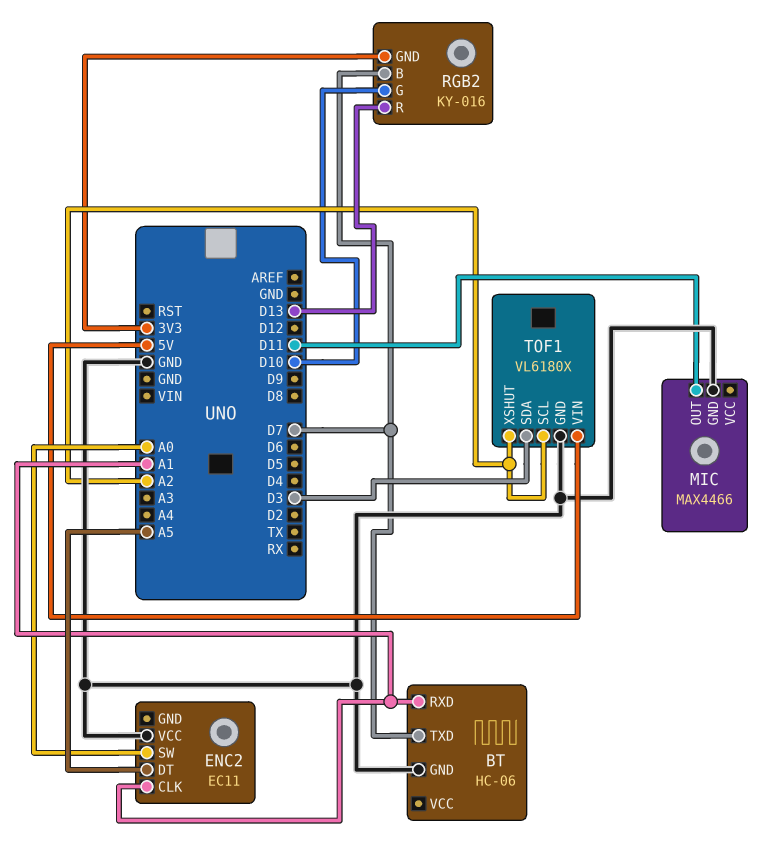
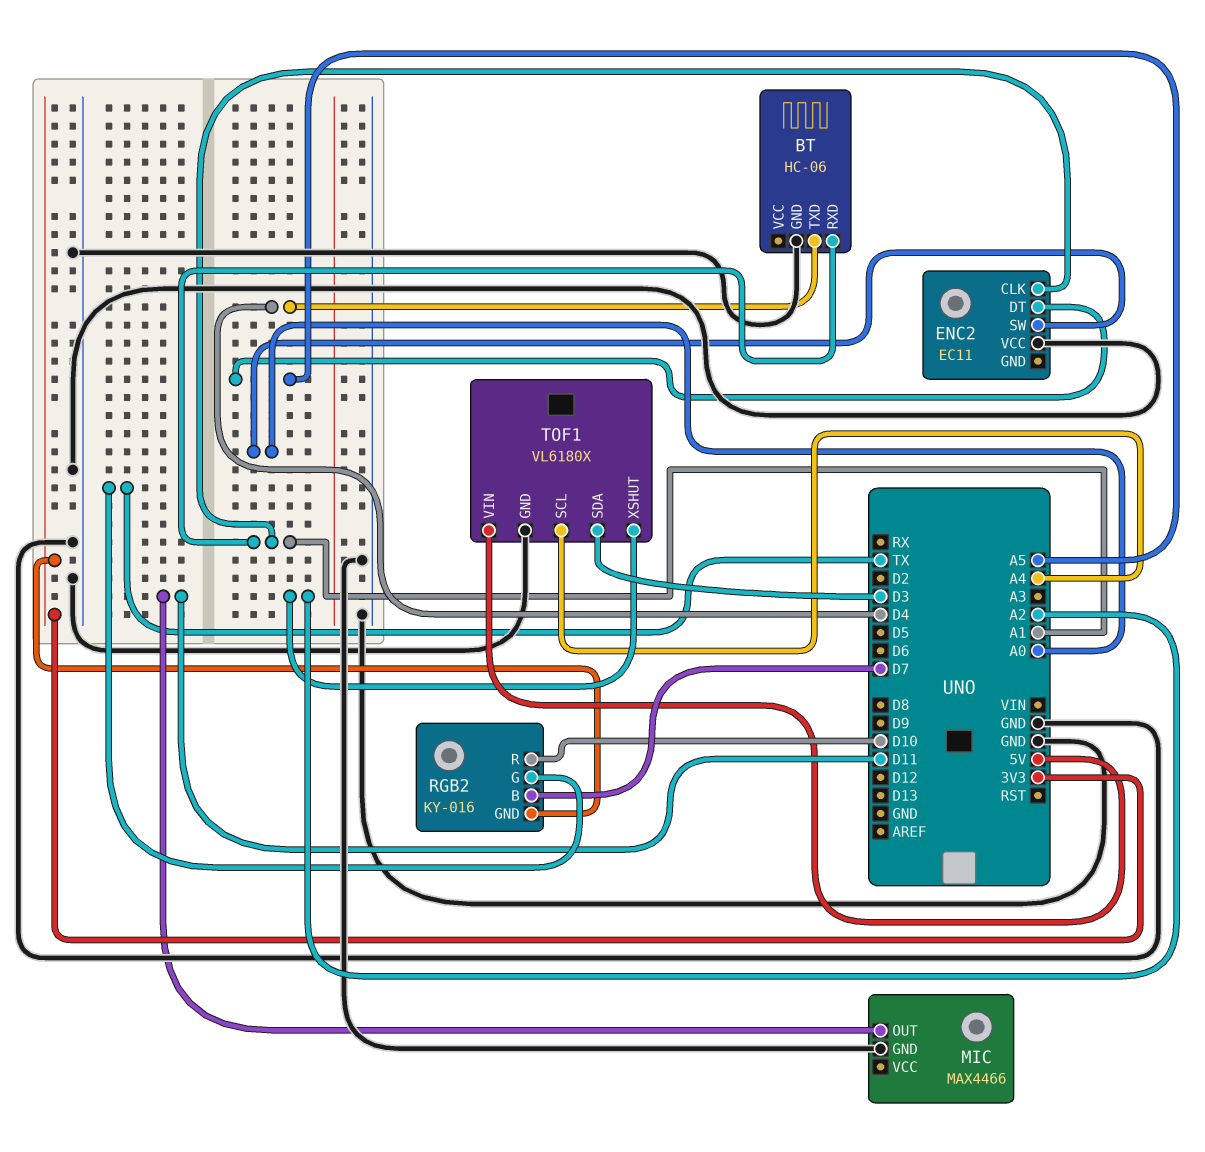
BT pin TXD: D7 -> D4
RGB2 pin G: D10 -> TX
RGB2 pin R: D13 -> D10
TOF1 pin SCL: A2 -> A4

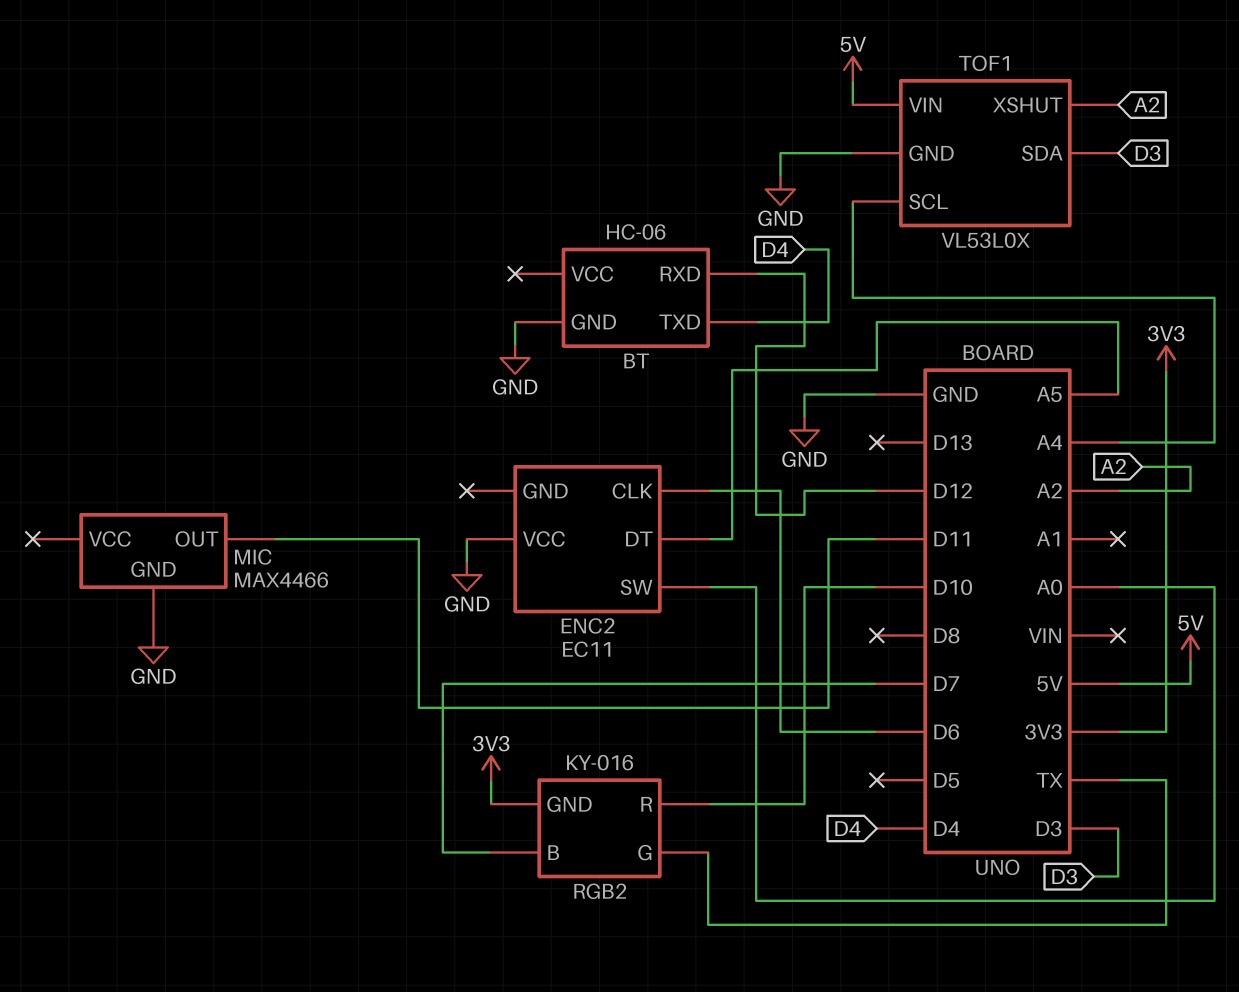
BT pin RXD: A1 -> D12
ENC2 pin CLK: A1 -> D6
TOF1: VL6180X -> VL53L0X

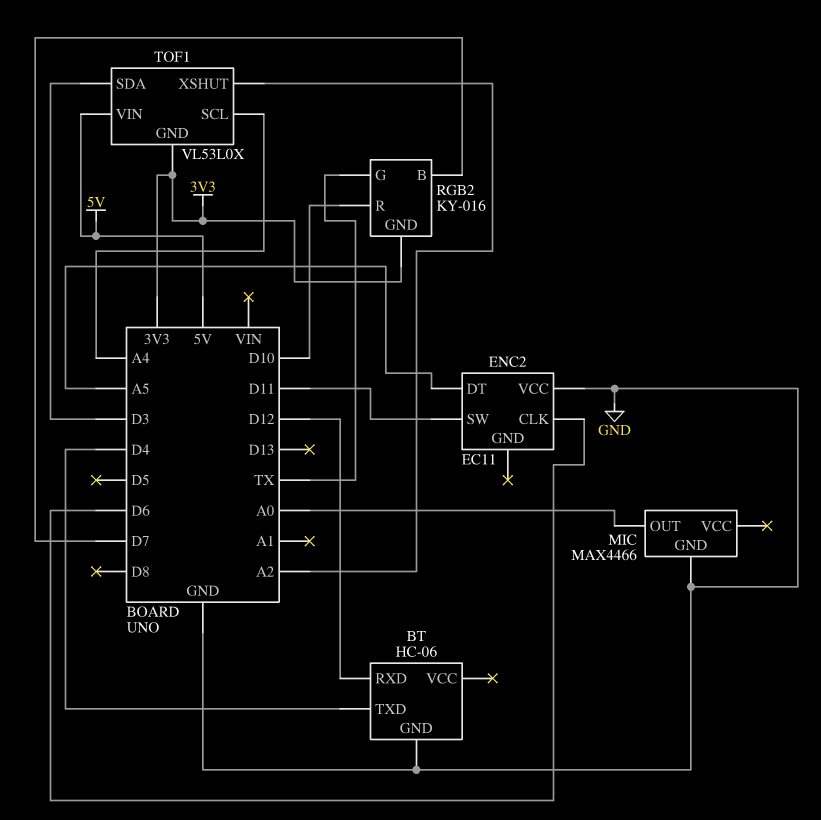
ENC2 pin SW: A0 -> D11
MIC pin OUT: D11 -> A0
TOF1 pin GND: GND -> 3V3

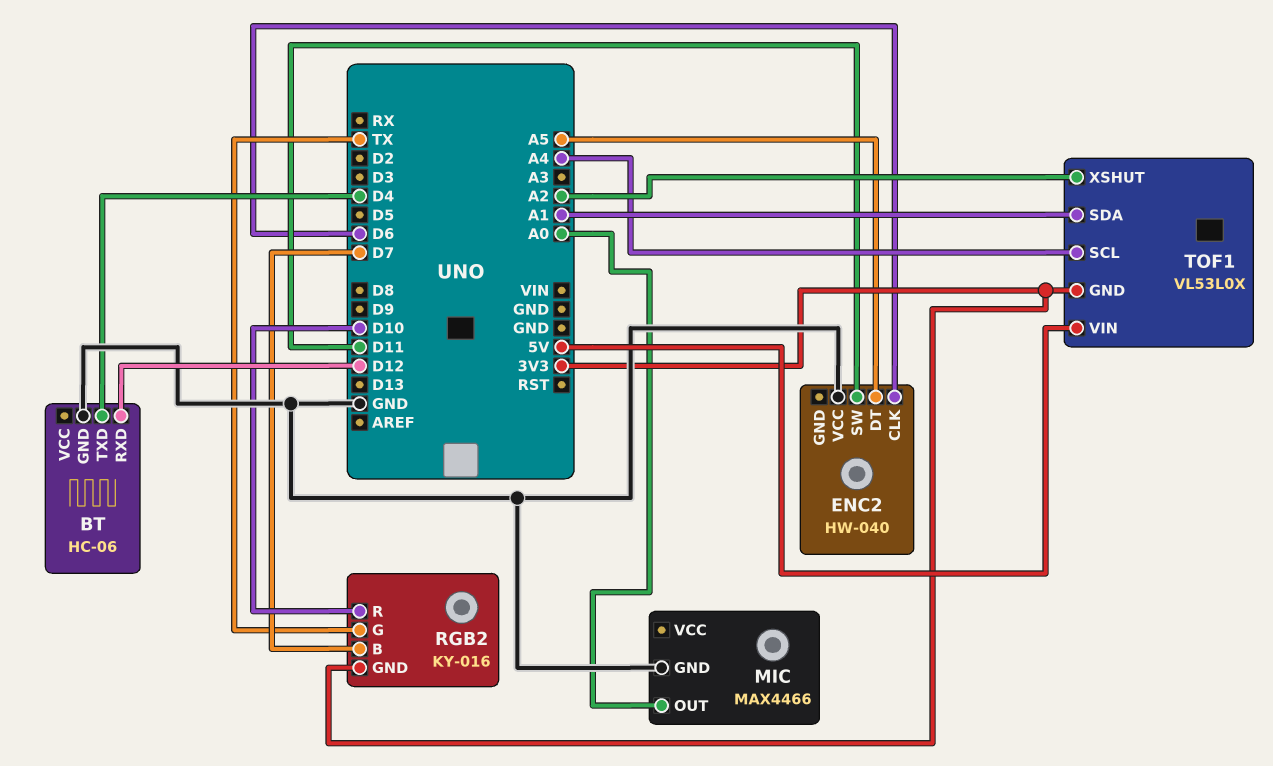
ENC2: EC11 -> HW-040
TOF1 pin SDA: D3 -> A1

